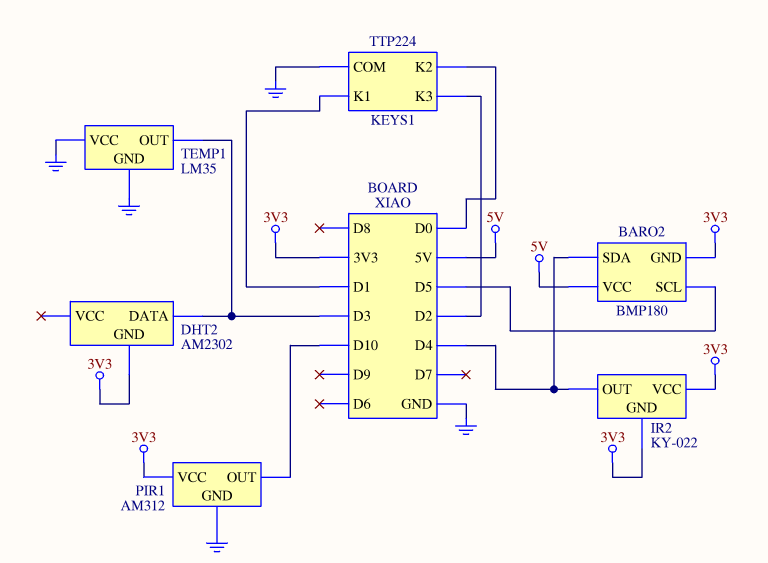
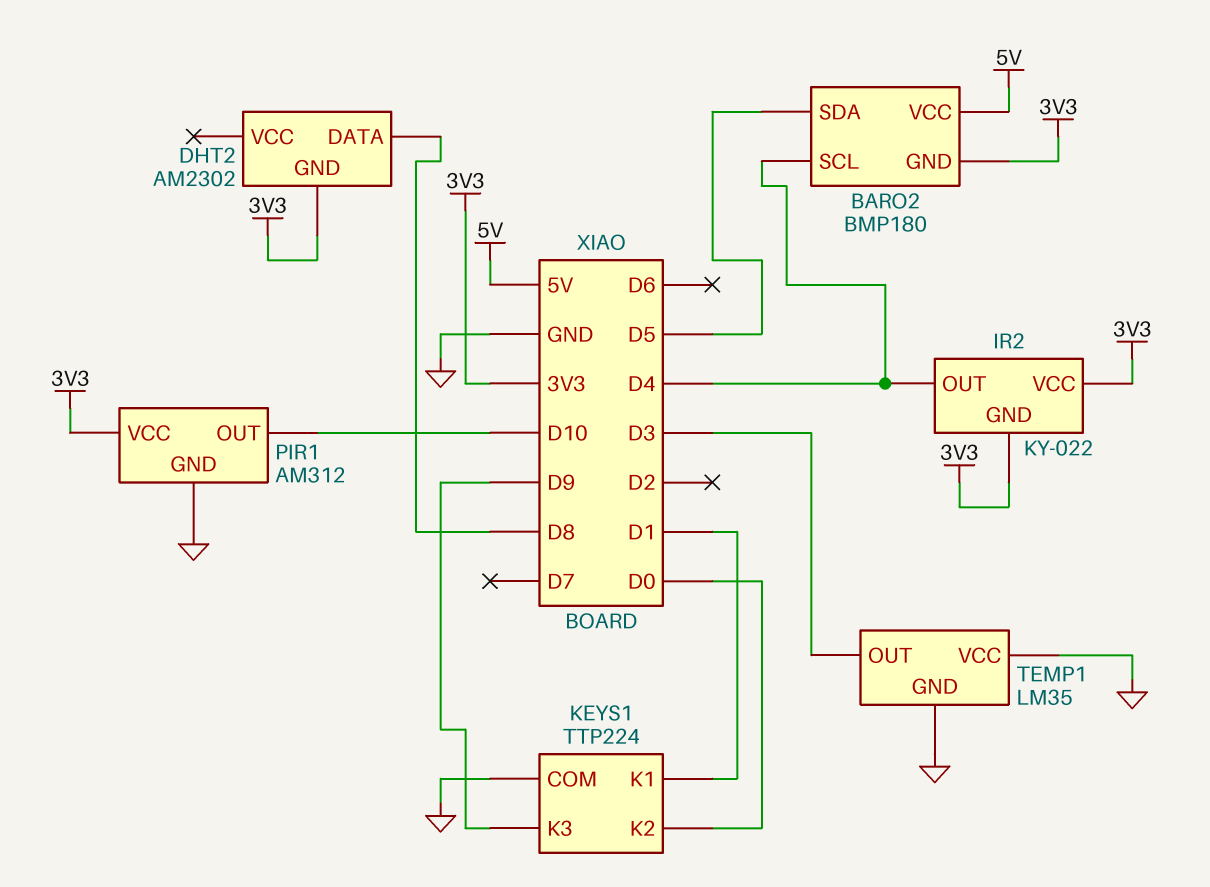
BARO2 pin SCL: D5 -> D4
BARO2 pin SDA: D4 -> D5
DHT2 pin DATA: D3 -> D8
KEYS1 pin K3: D2 -> D9

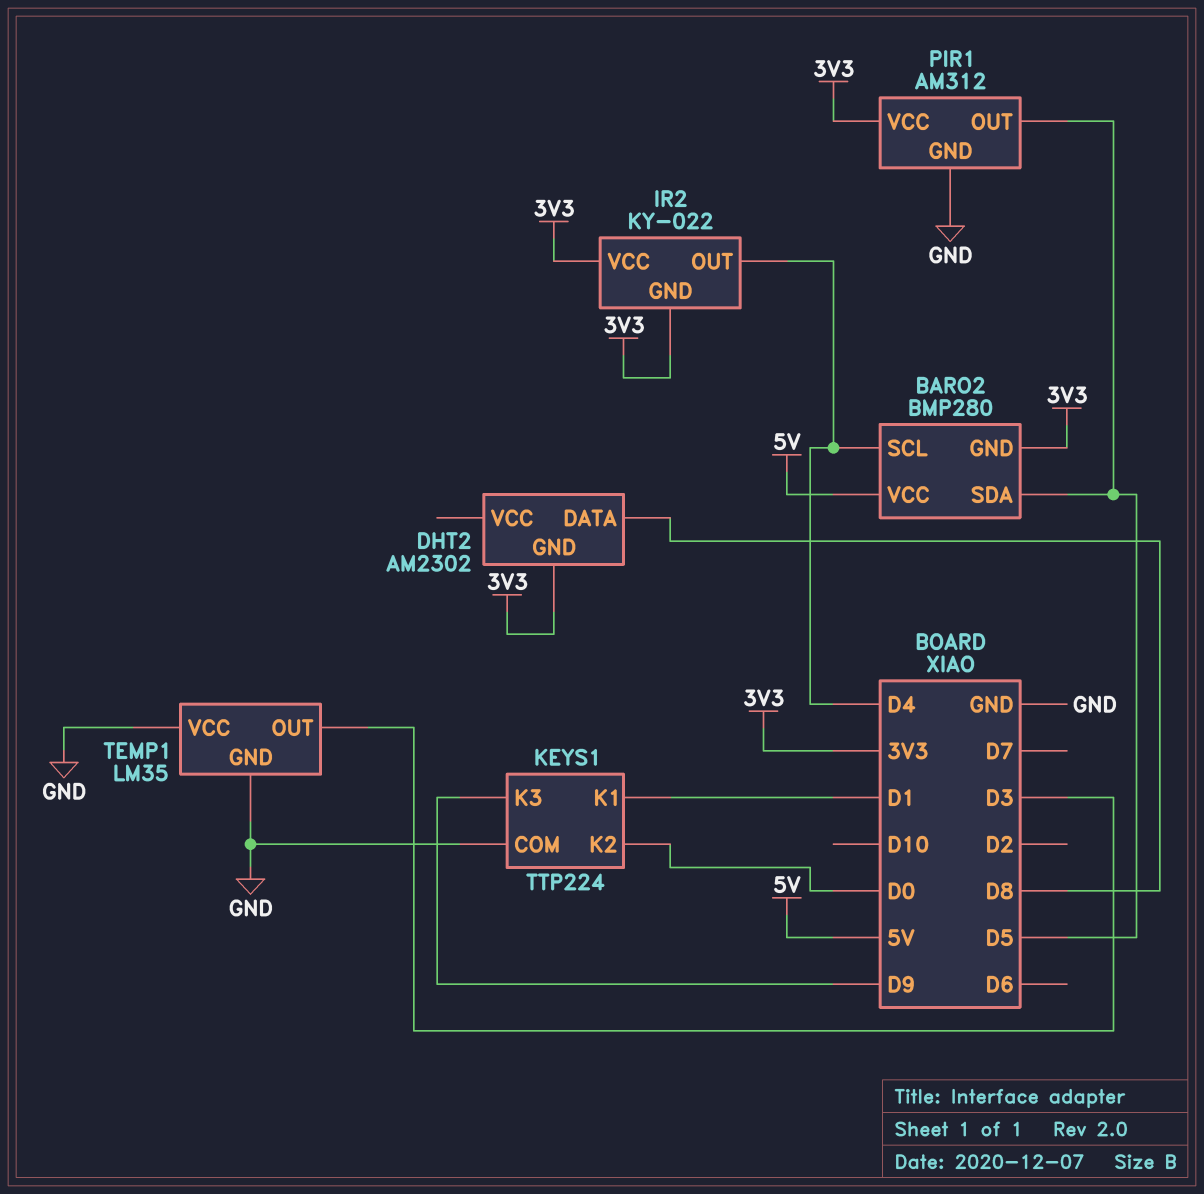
BARO2: BMP180 -> BMP280
PIR1 pin OUT: D10 -> D5

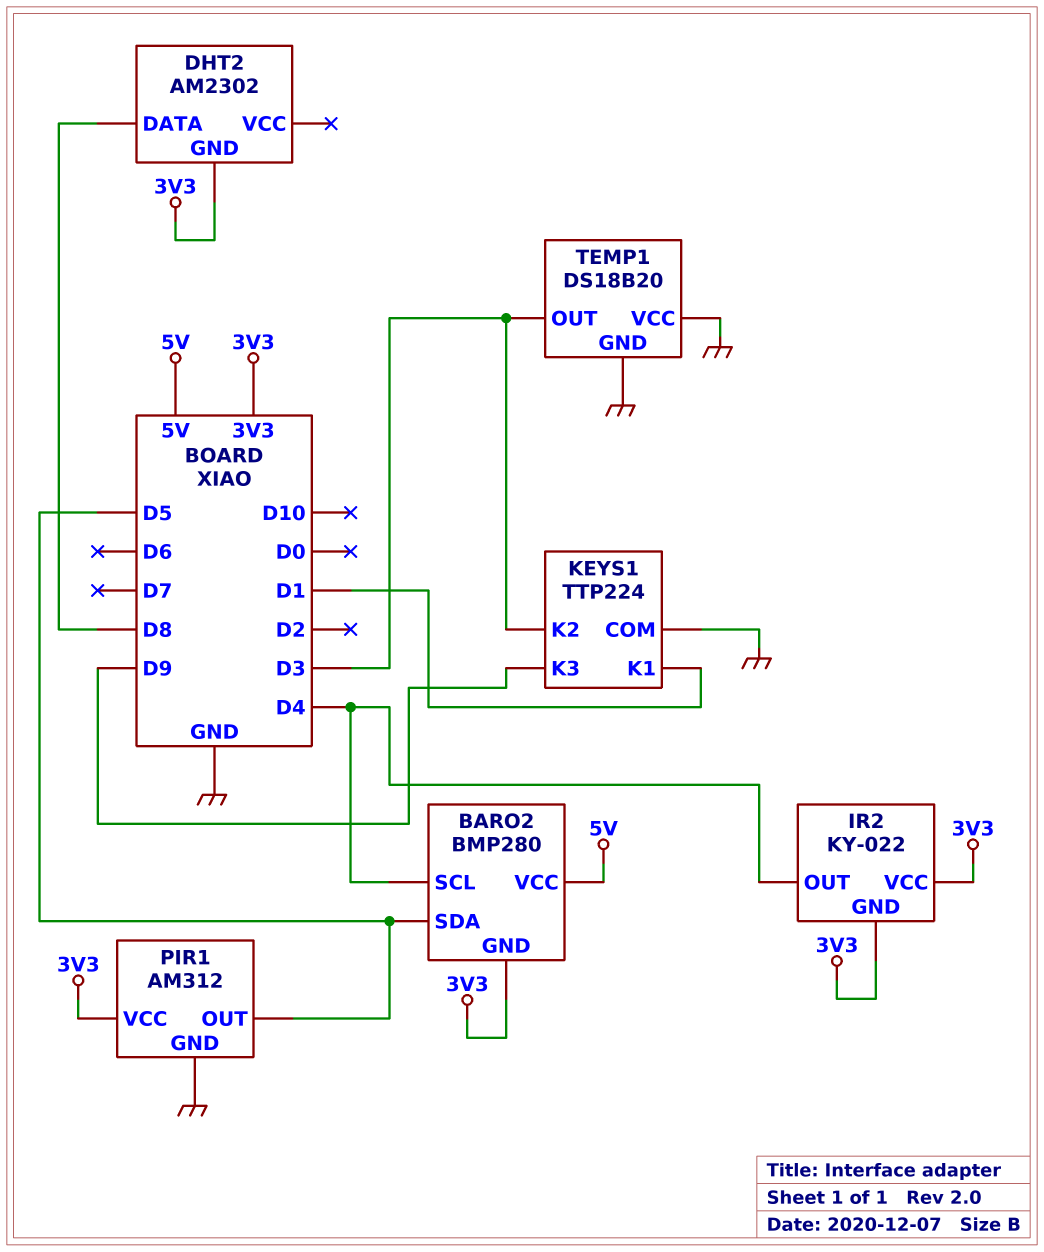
KEYS1 pin K2: D0 -> D3
TEMP1: LM35 -> DS18B20

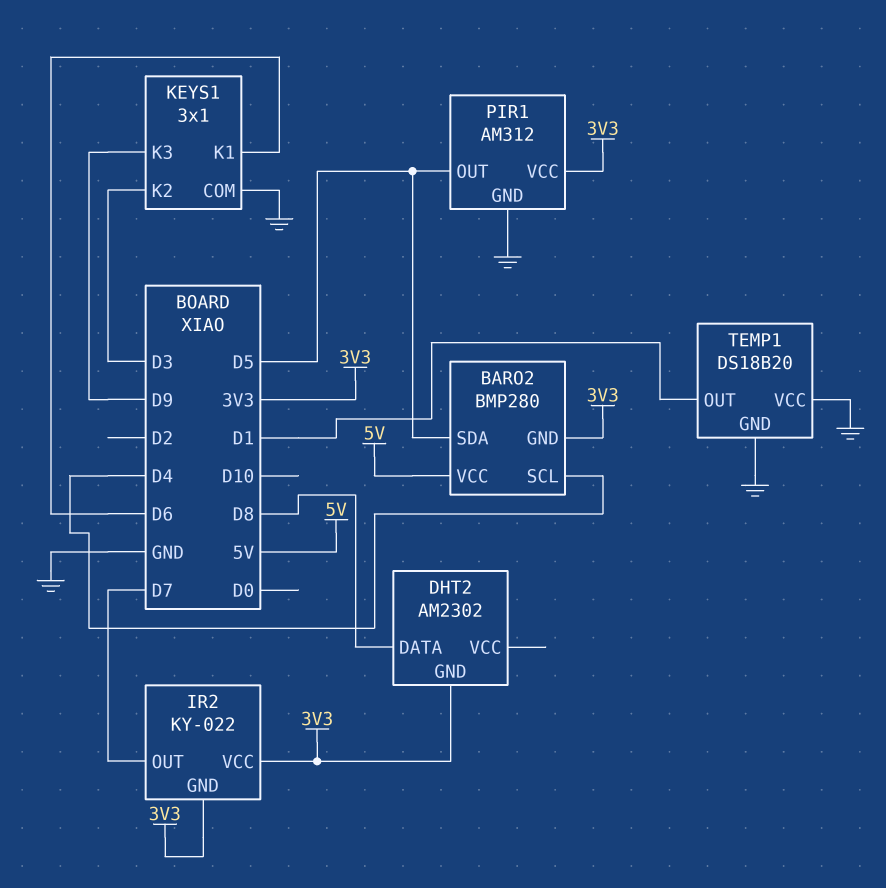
IR2 pin OUT: D4 -> D7
KEYS1: TTP224 -> 3x1
KEYS1 pin K1: D1 -> D6
TEMP1 pin OUT: D3 -> D1

